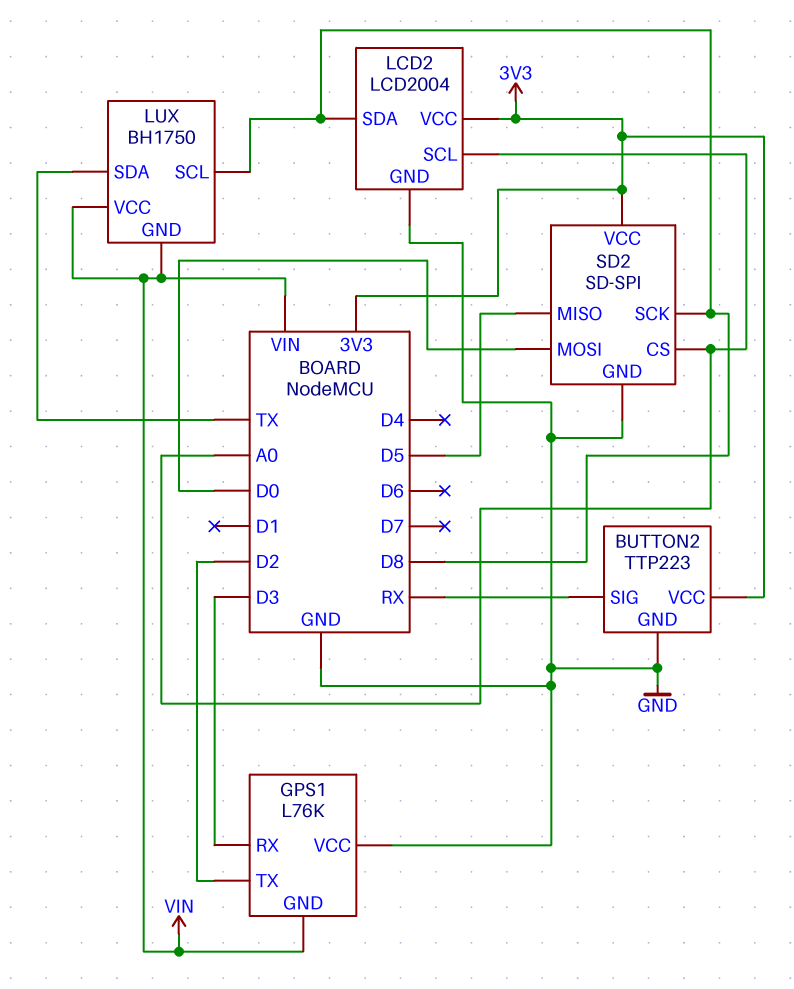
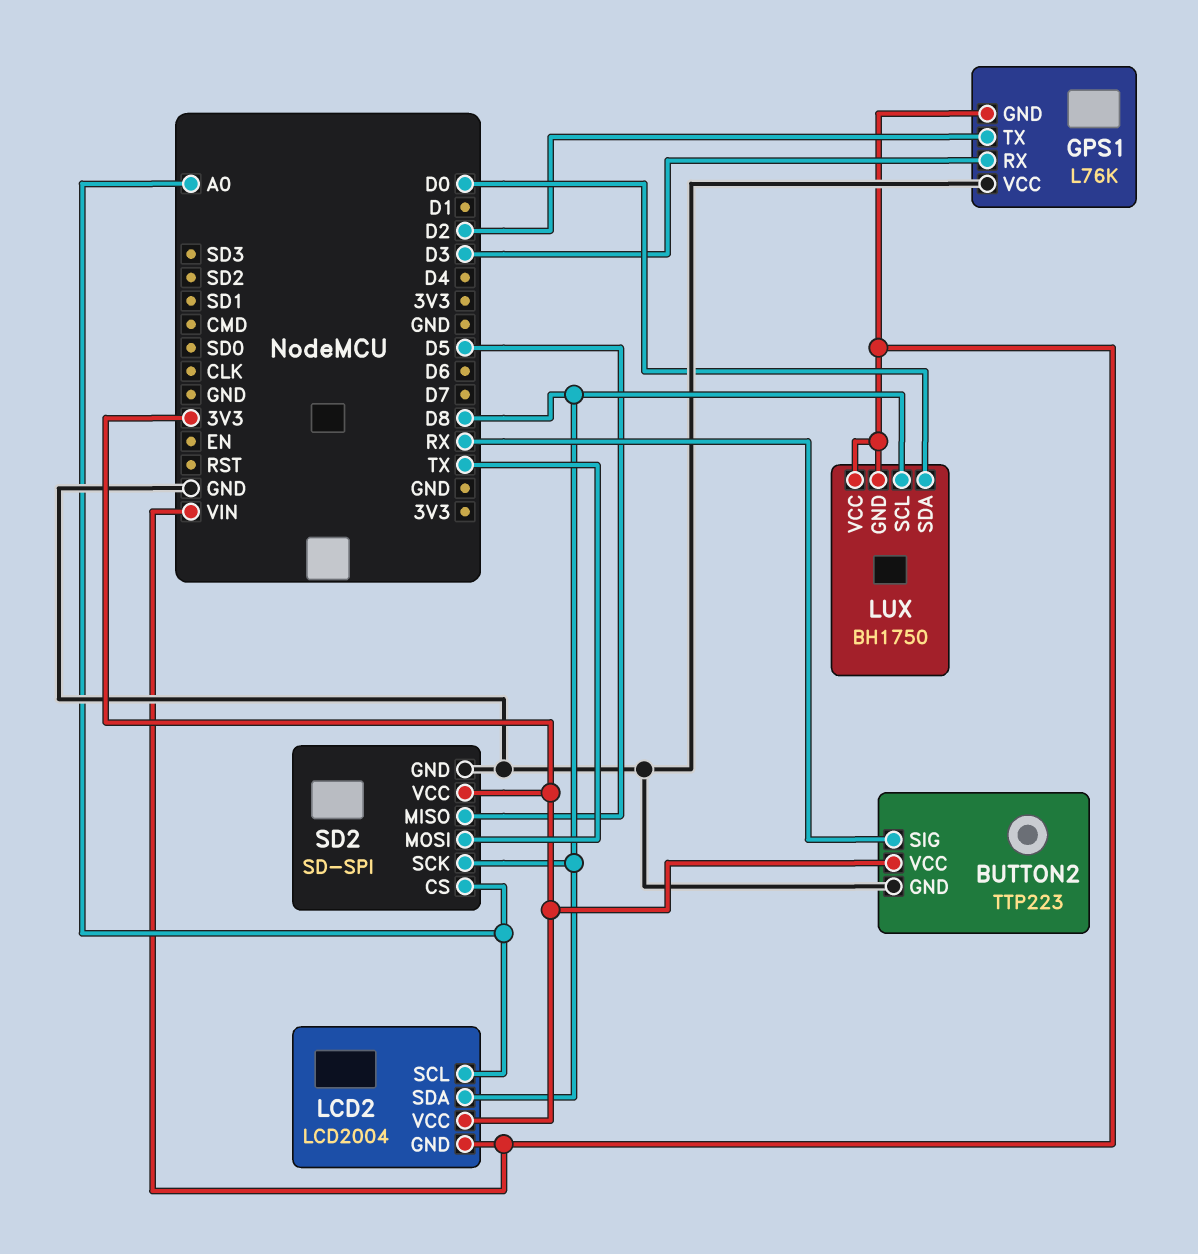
LCD2 pin GND: GND -> VIN
LUX pin SDA: TX -> D0
SD2 pin MOSI: D0 -> TX

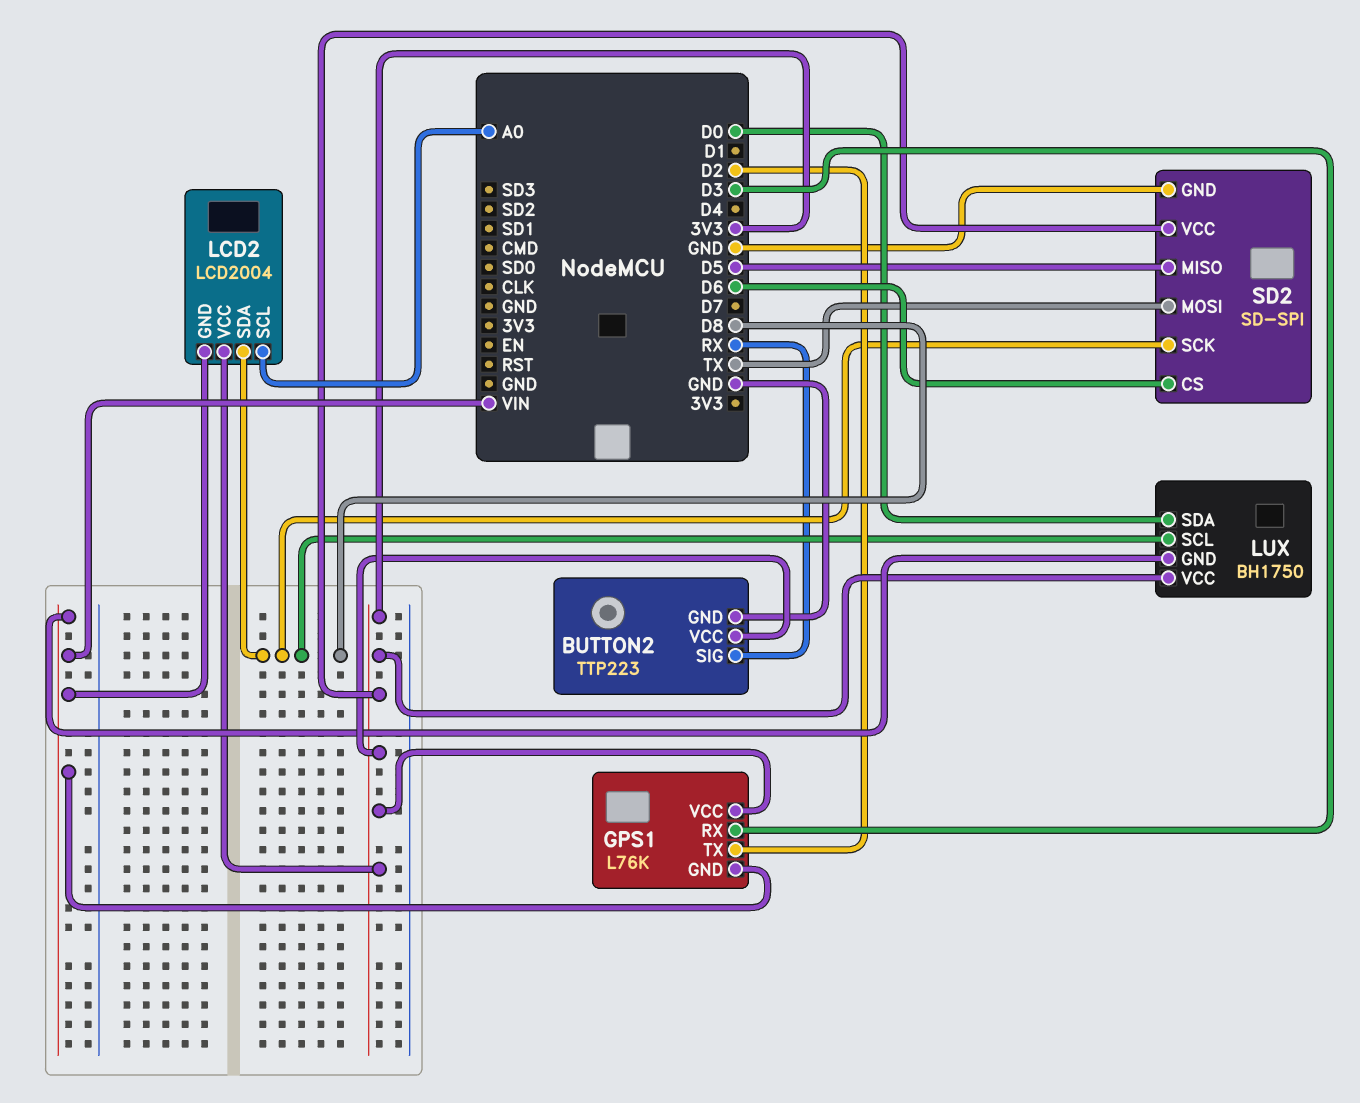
GPS1 pin VCC: GND -> 3V3
LUX pin VCC: VIN -> 3V3
SD2 pin CS: A0 -> D6

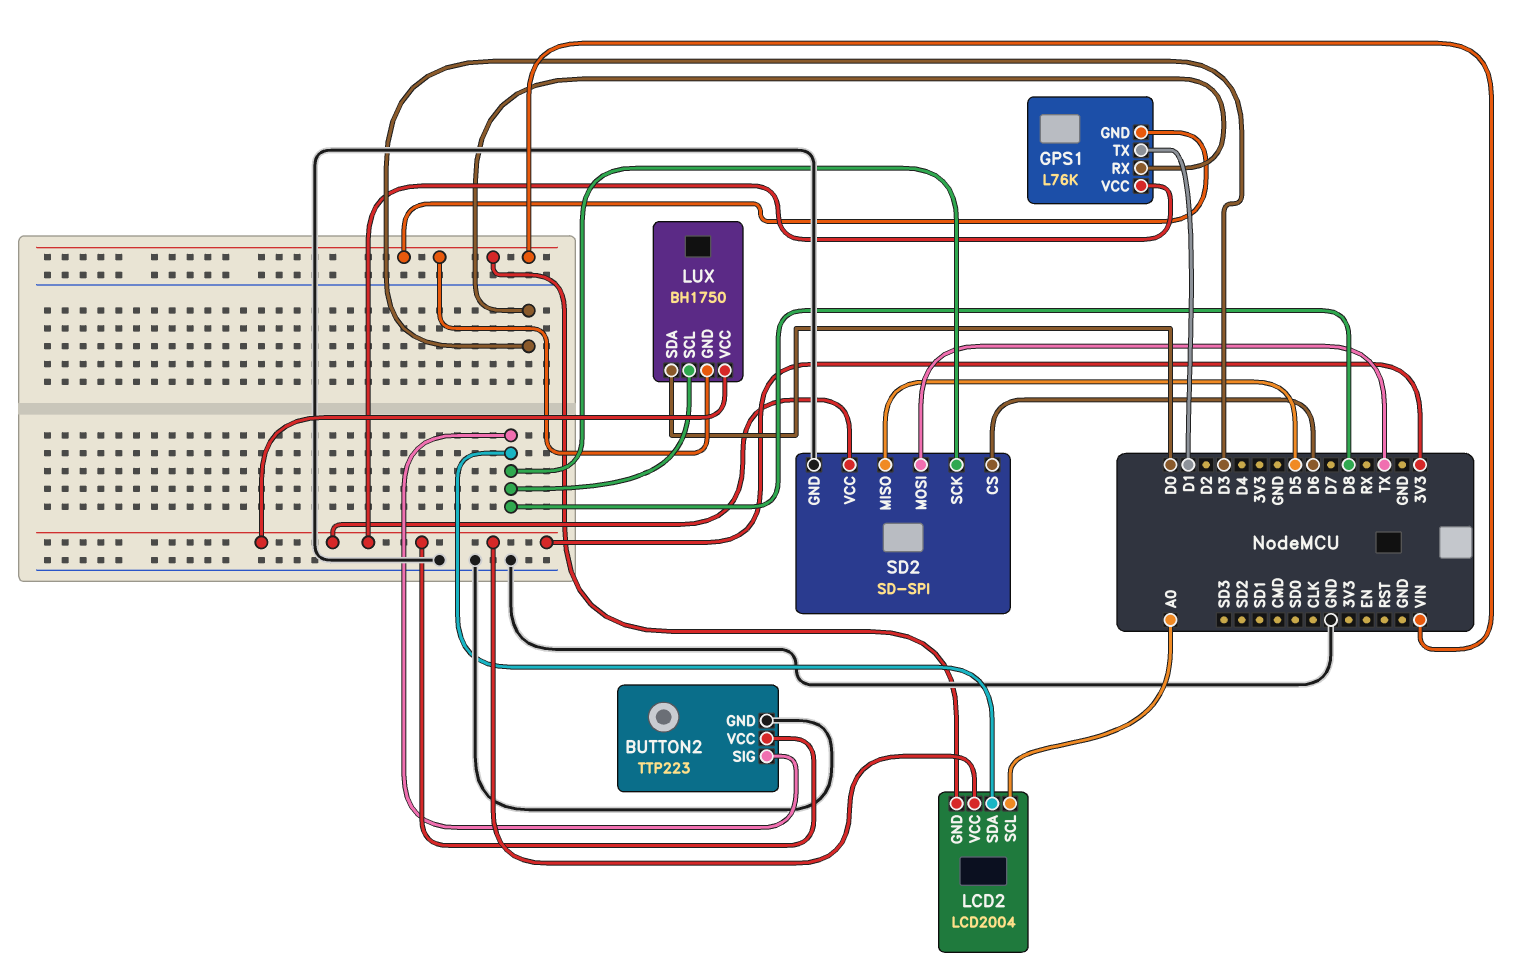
BUTTON2 pin SIG: RX -> D8
GPS1 pin TX: D2 -> D1

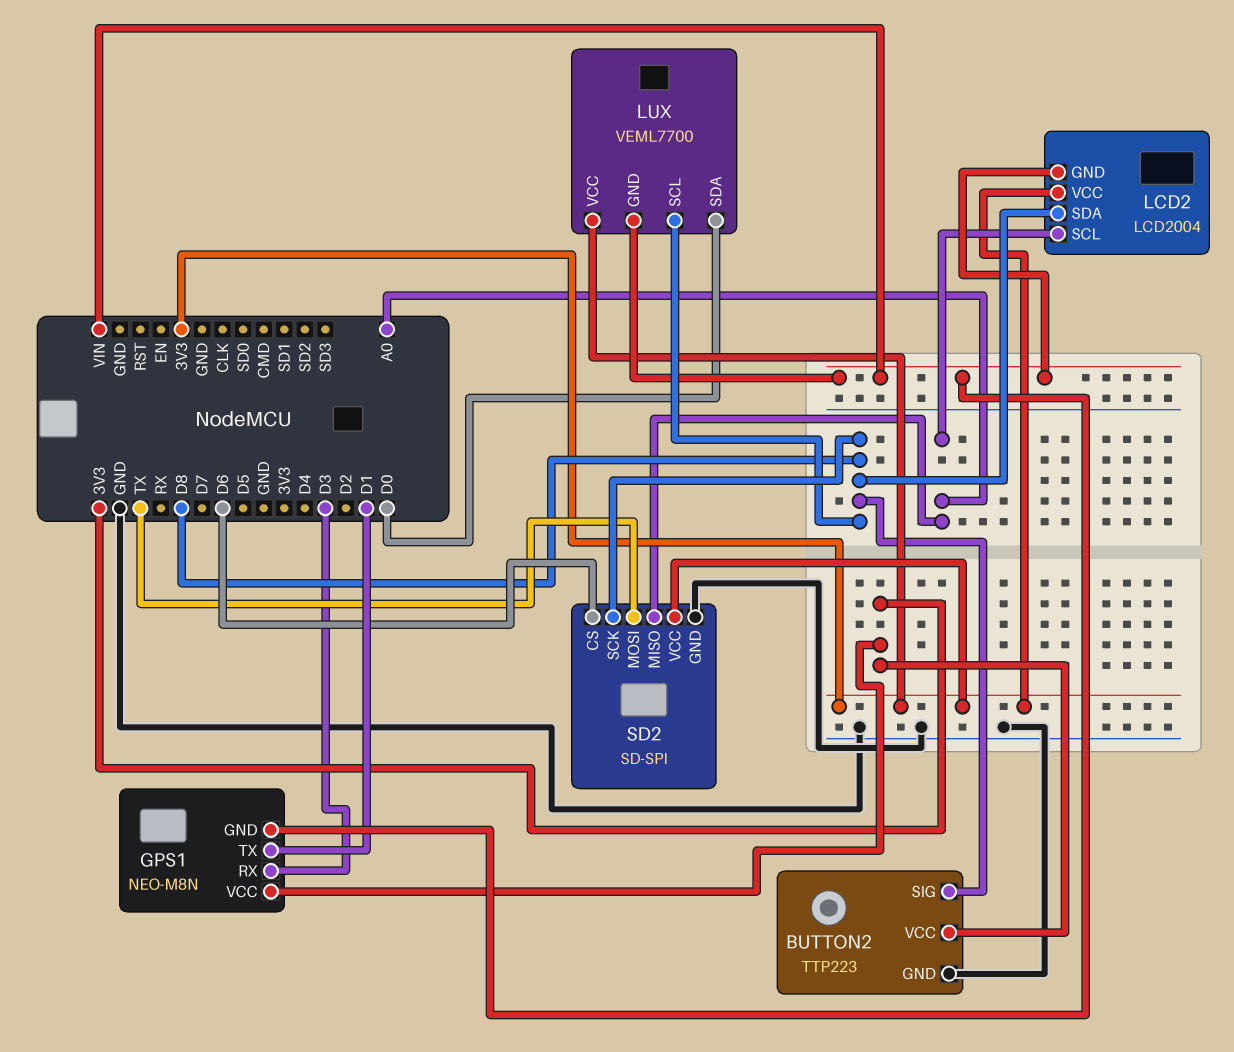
GPS1: L76K -> NEO-M8N
LUX: BH1750 -> VEML7700
SD2 pin MISO: D5 -> A0

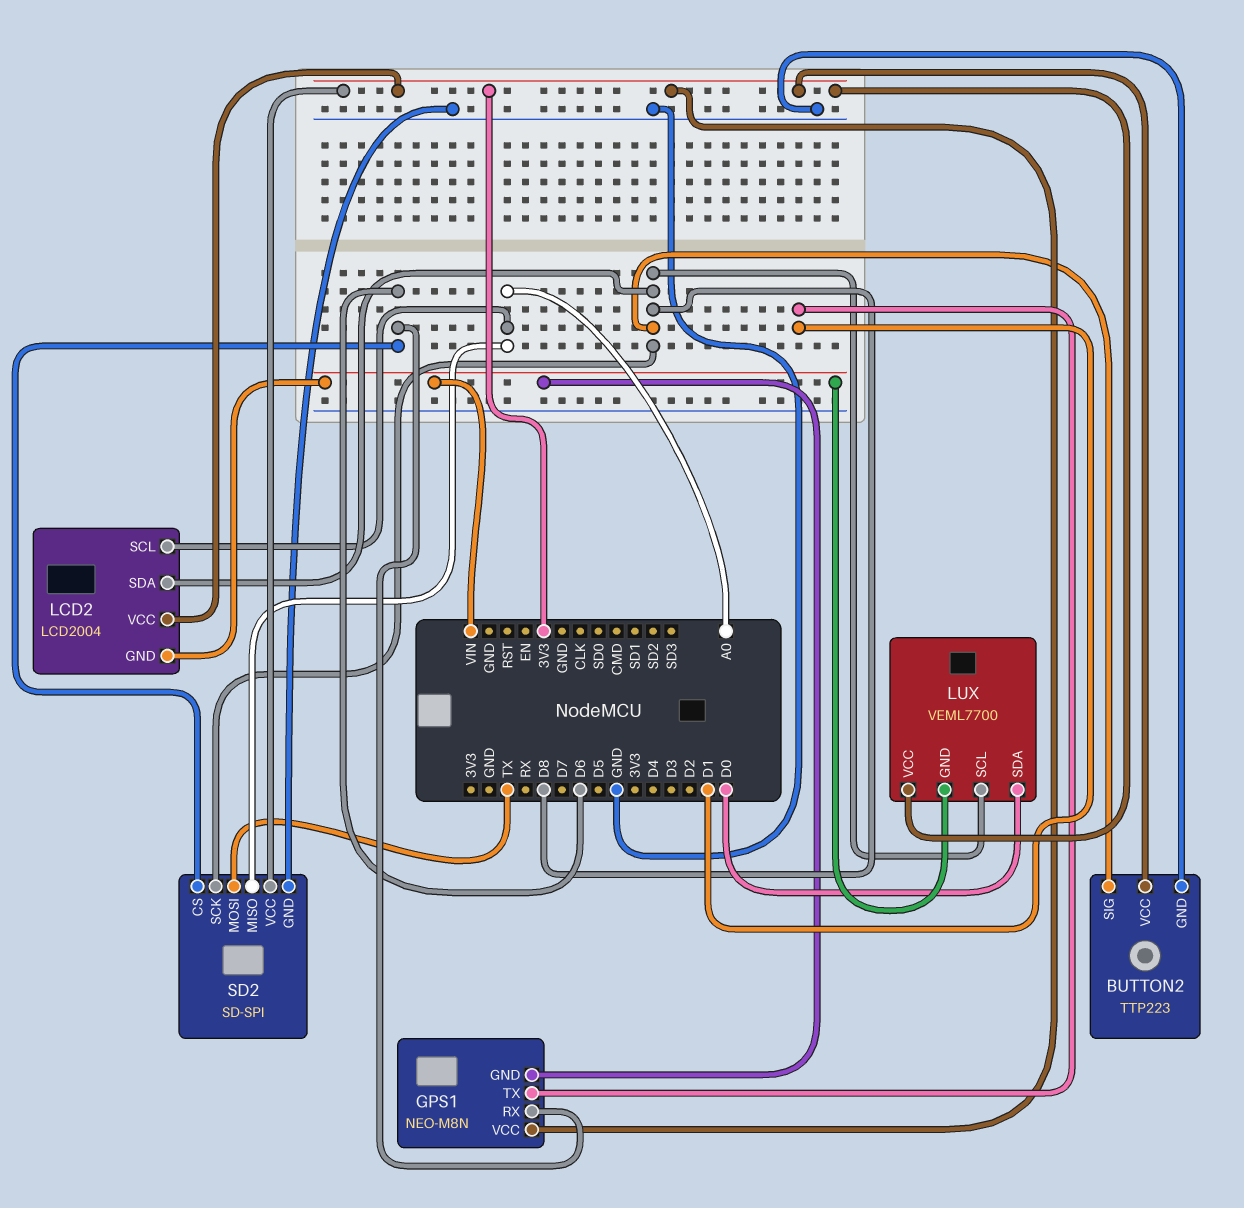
GPS1 pin RX: D3 -> D6

